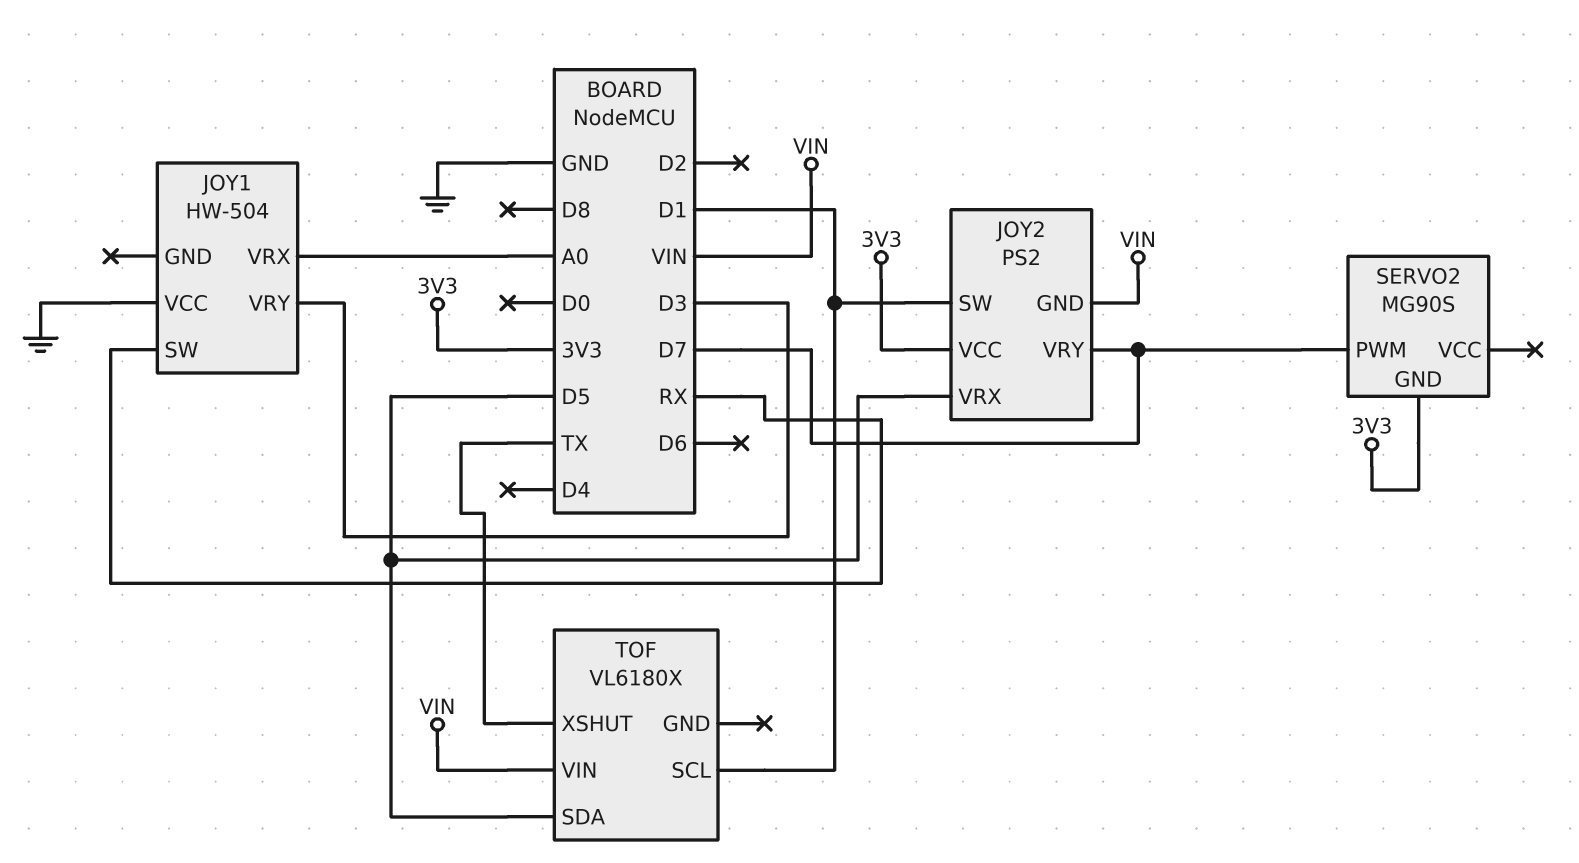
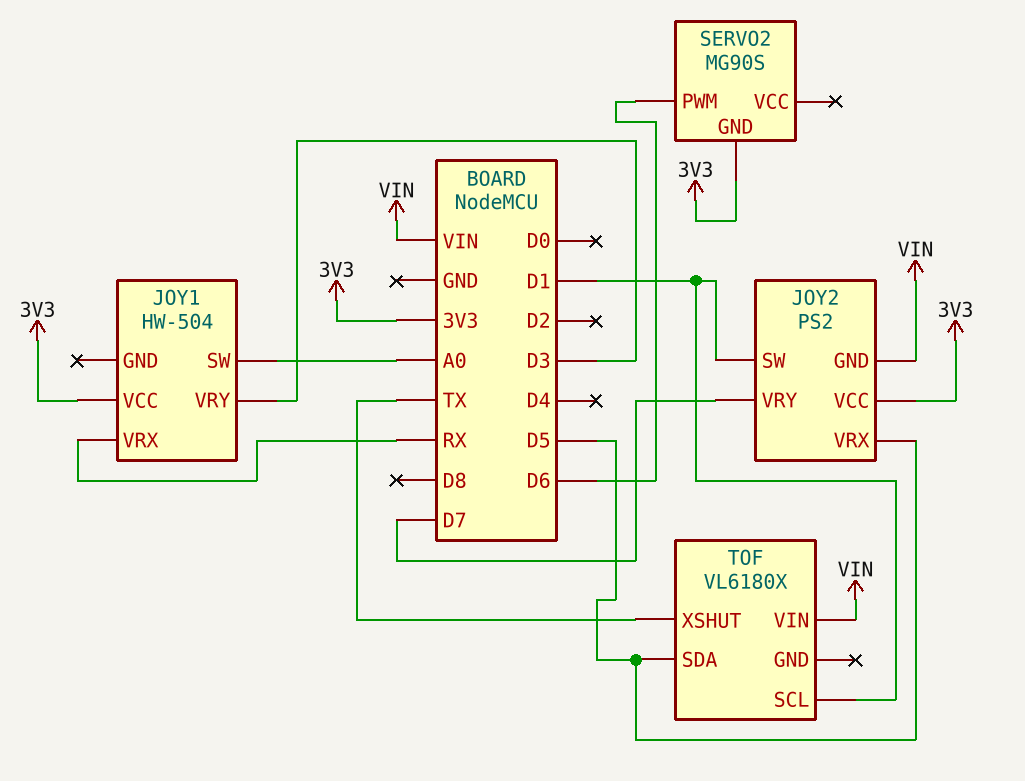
JOY1 pin SW: RX -> A0
JOY1 pin VCC: GND -> 3V3
JOY1 pin VRX: A0 -> RX
SERVO2 pin PWM: D7 -> D6

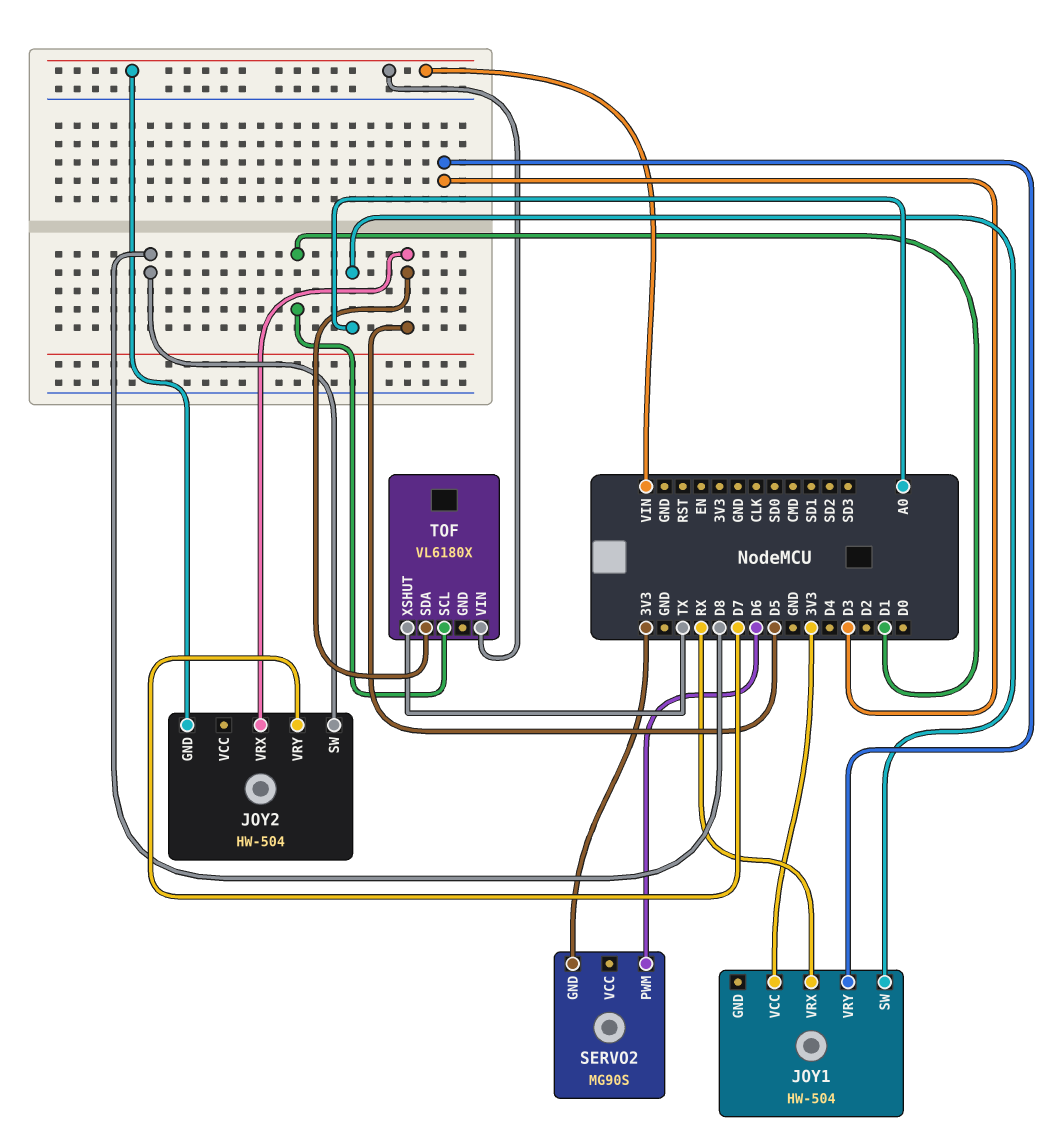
JOY2: PS2 -> HW-504
JOY2 pin SW: D1 -> D8
JOY2 pin VCC: 3V3 -> none

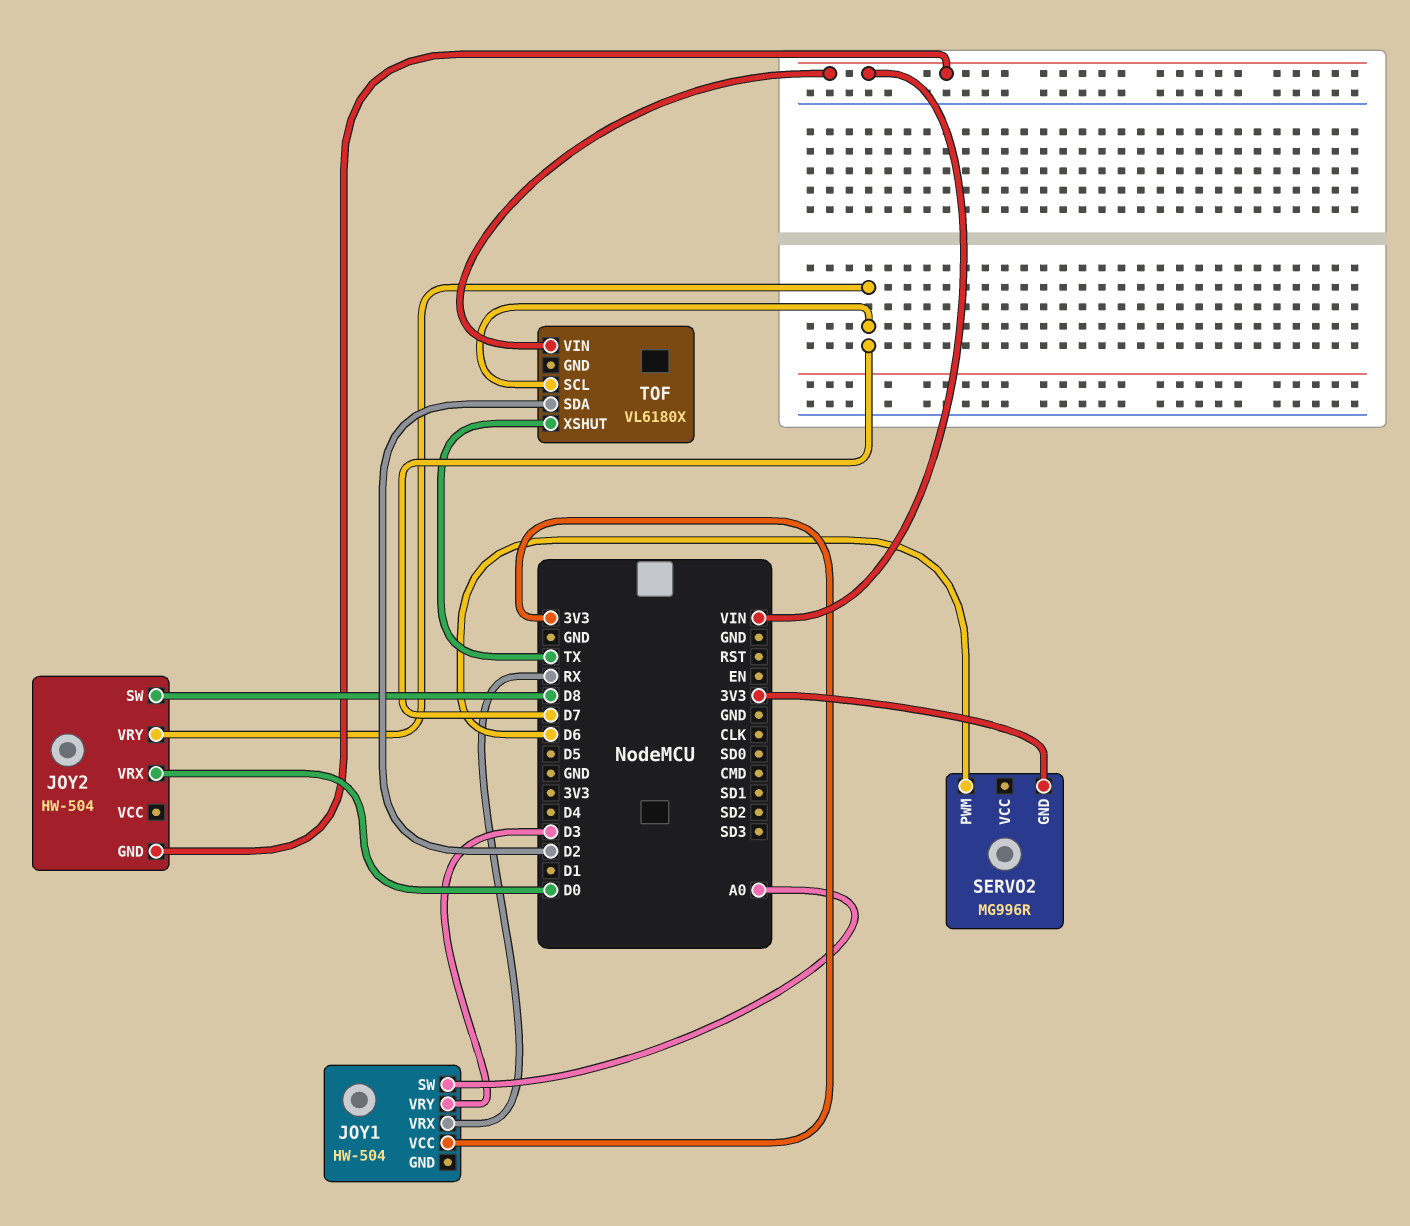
JOY2 pin VRX: D5 -> D0
SERVO2: MG90S -> MG996R
TOF pin SCL: D1 -> D7
TOF pin SDA: D5 -> D2

